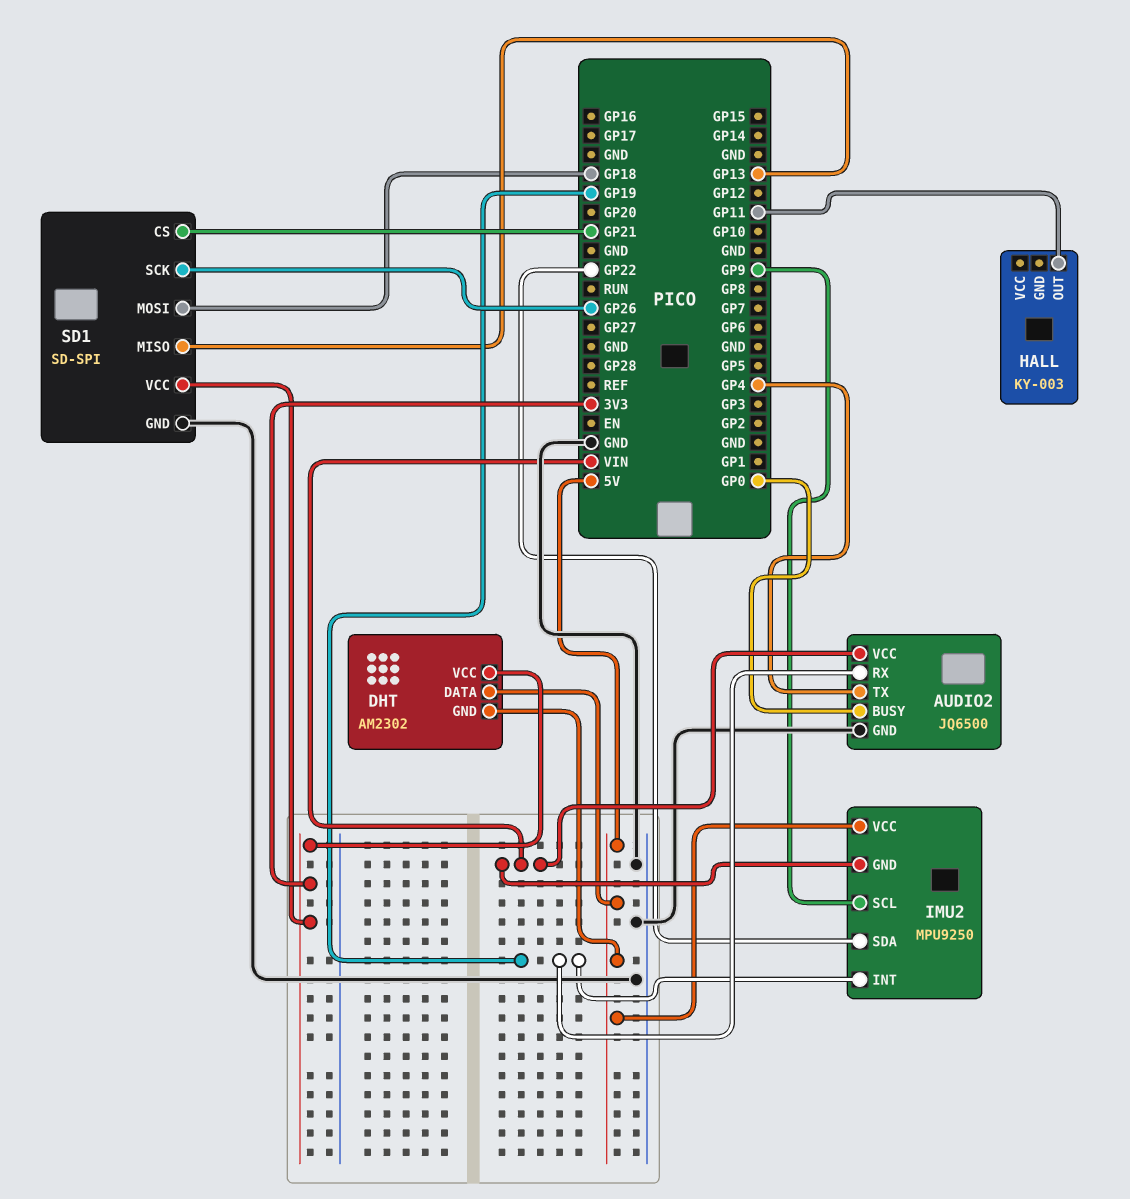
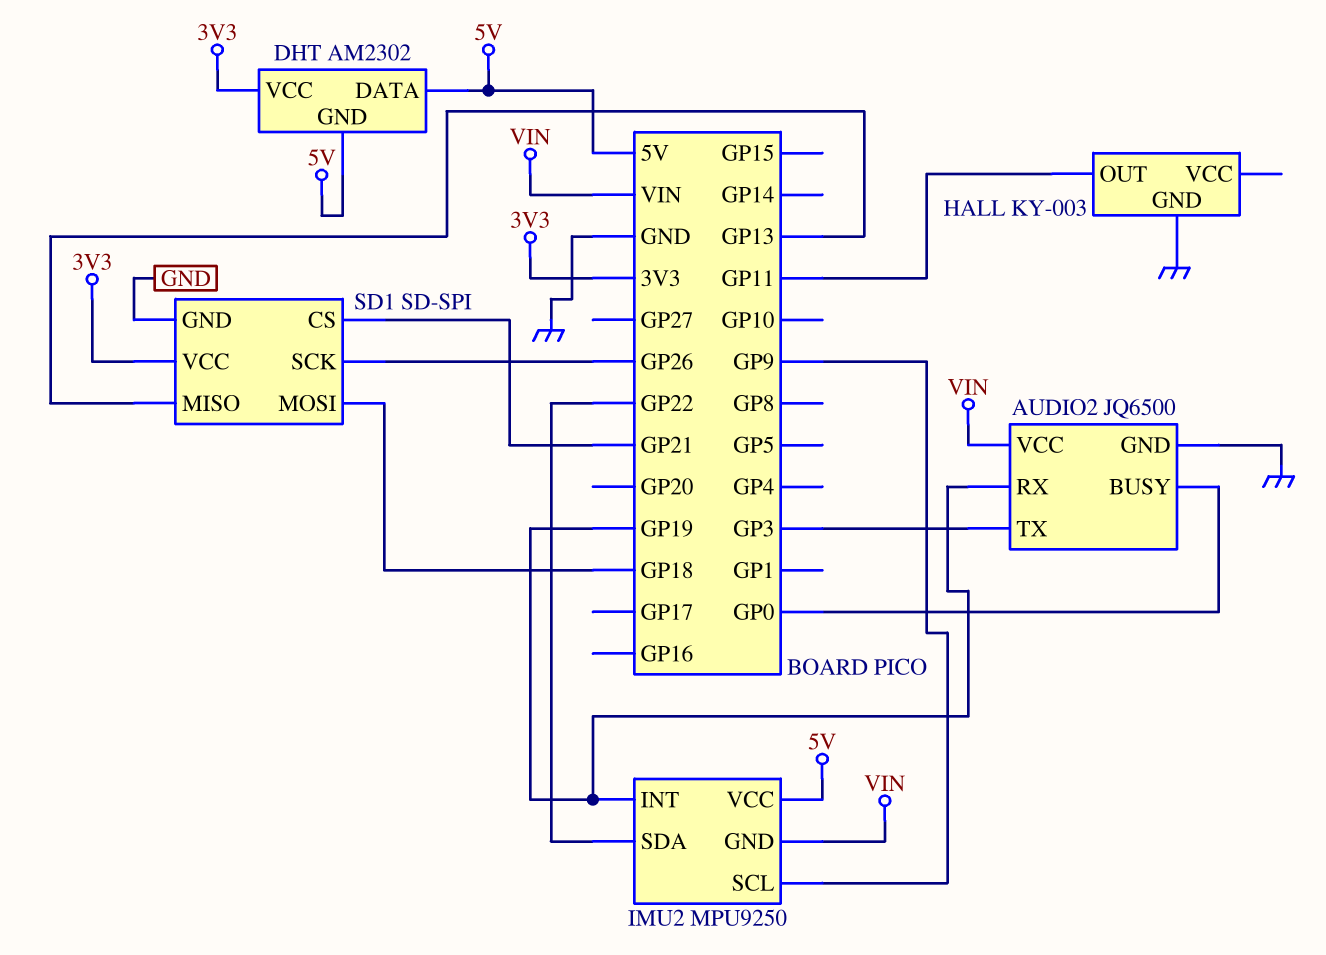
AUDIO2 pin TX: GP4 -> GP3
HALL pin GND: none -> GND

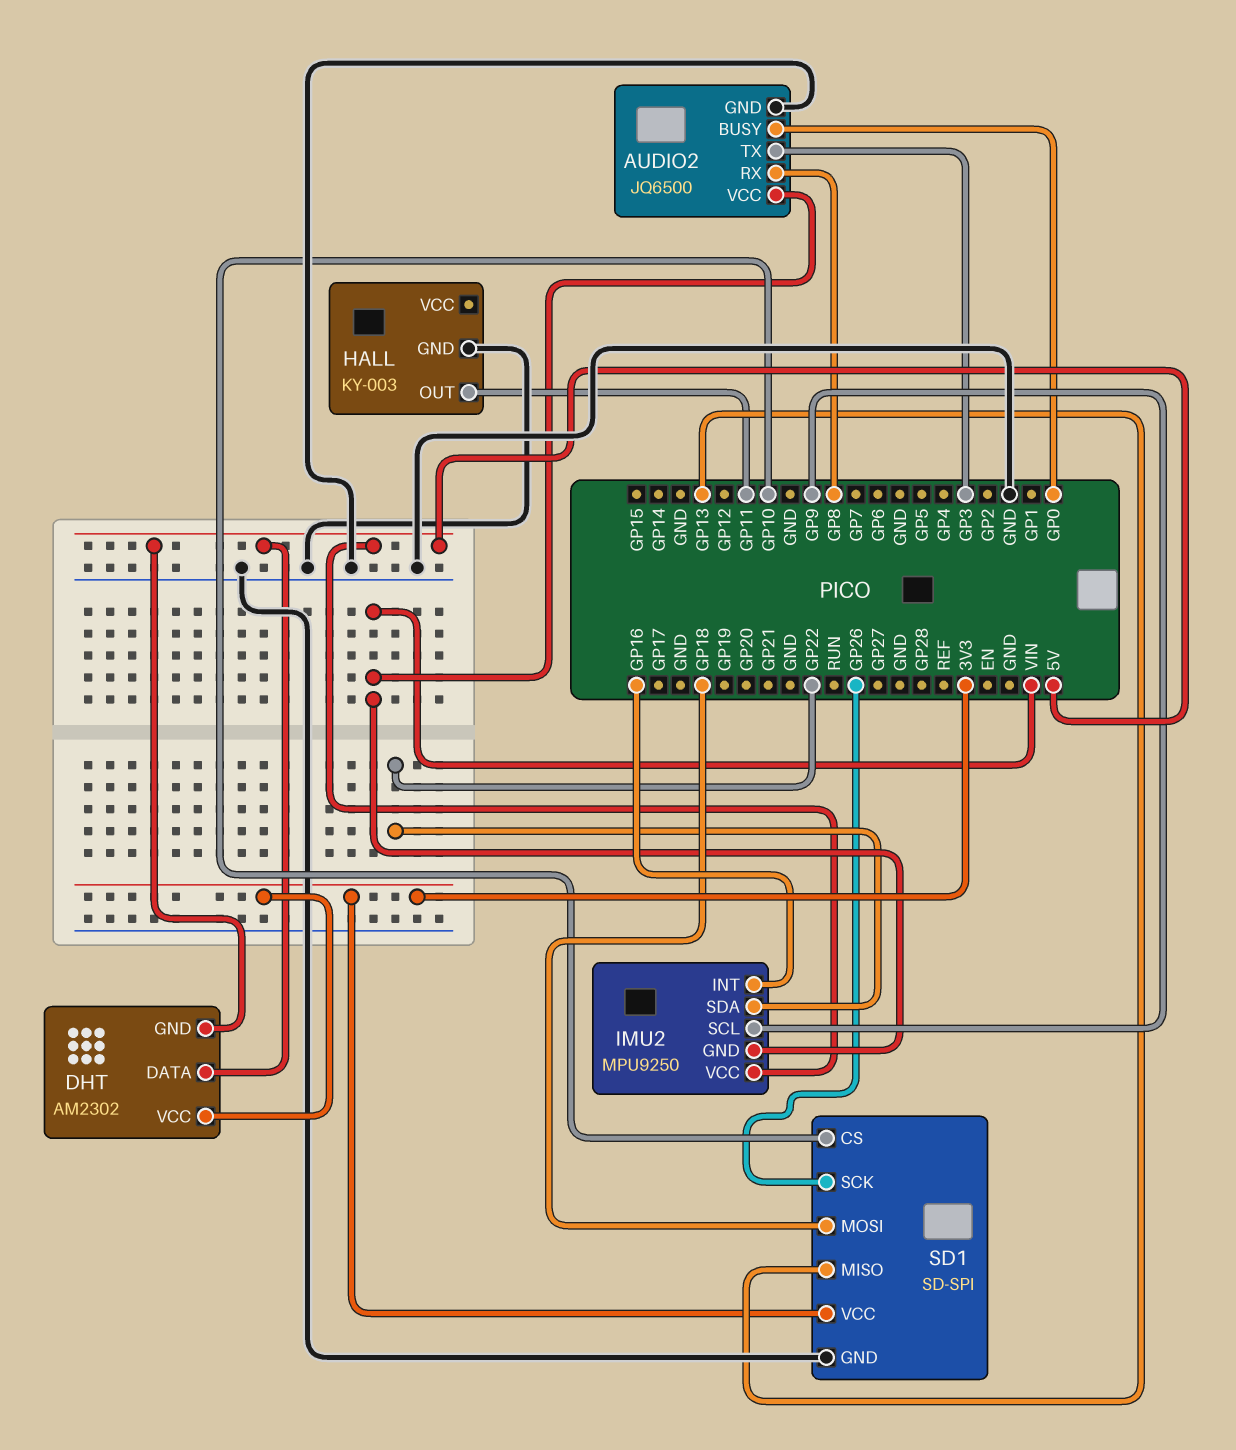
AUDIO2 pin RX: GP19 -> GP8
IMU2 pin INT: GP19 -> GP16
SD1 pin CS: GP21 -> GP10

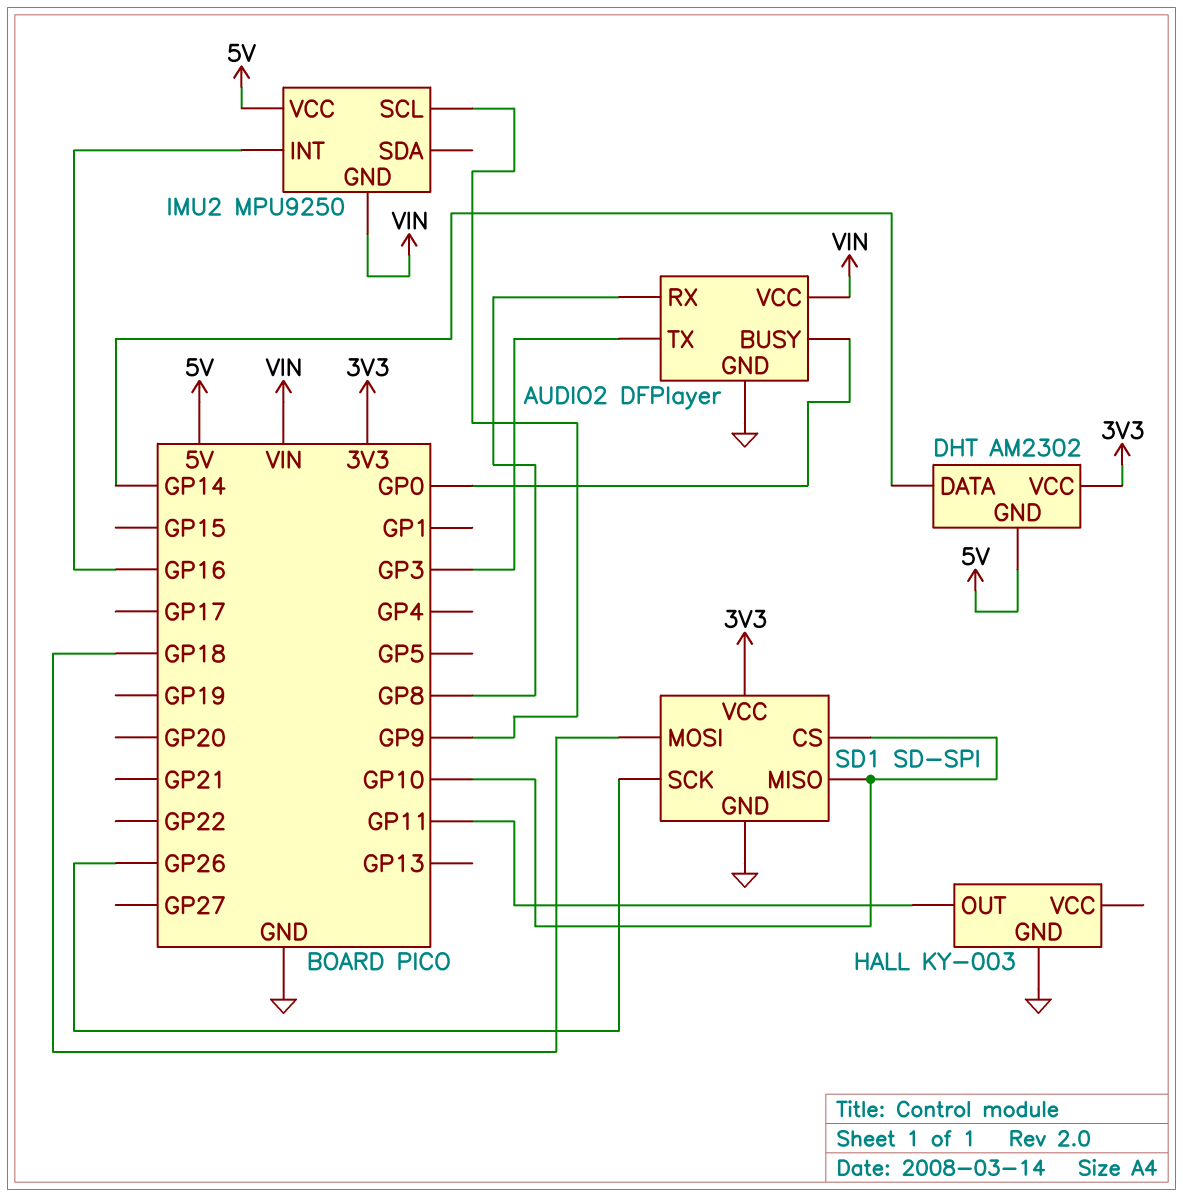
AUDIO2: JQ6500 -> DFPlayer
DHT pin DATA: 5V -> GP14
IMU2 pin SDA: GP22 -> none
SD1 pin MISO: GP13 -> GP10

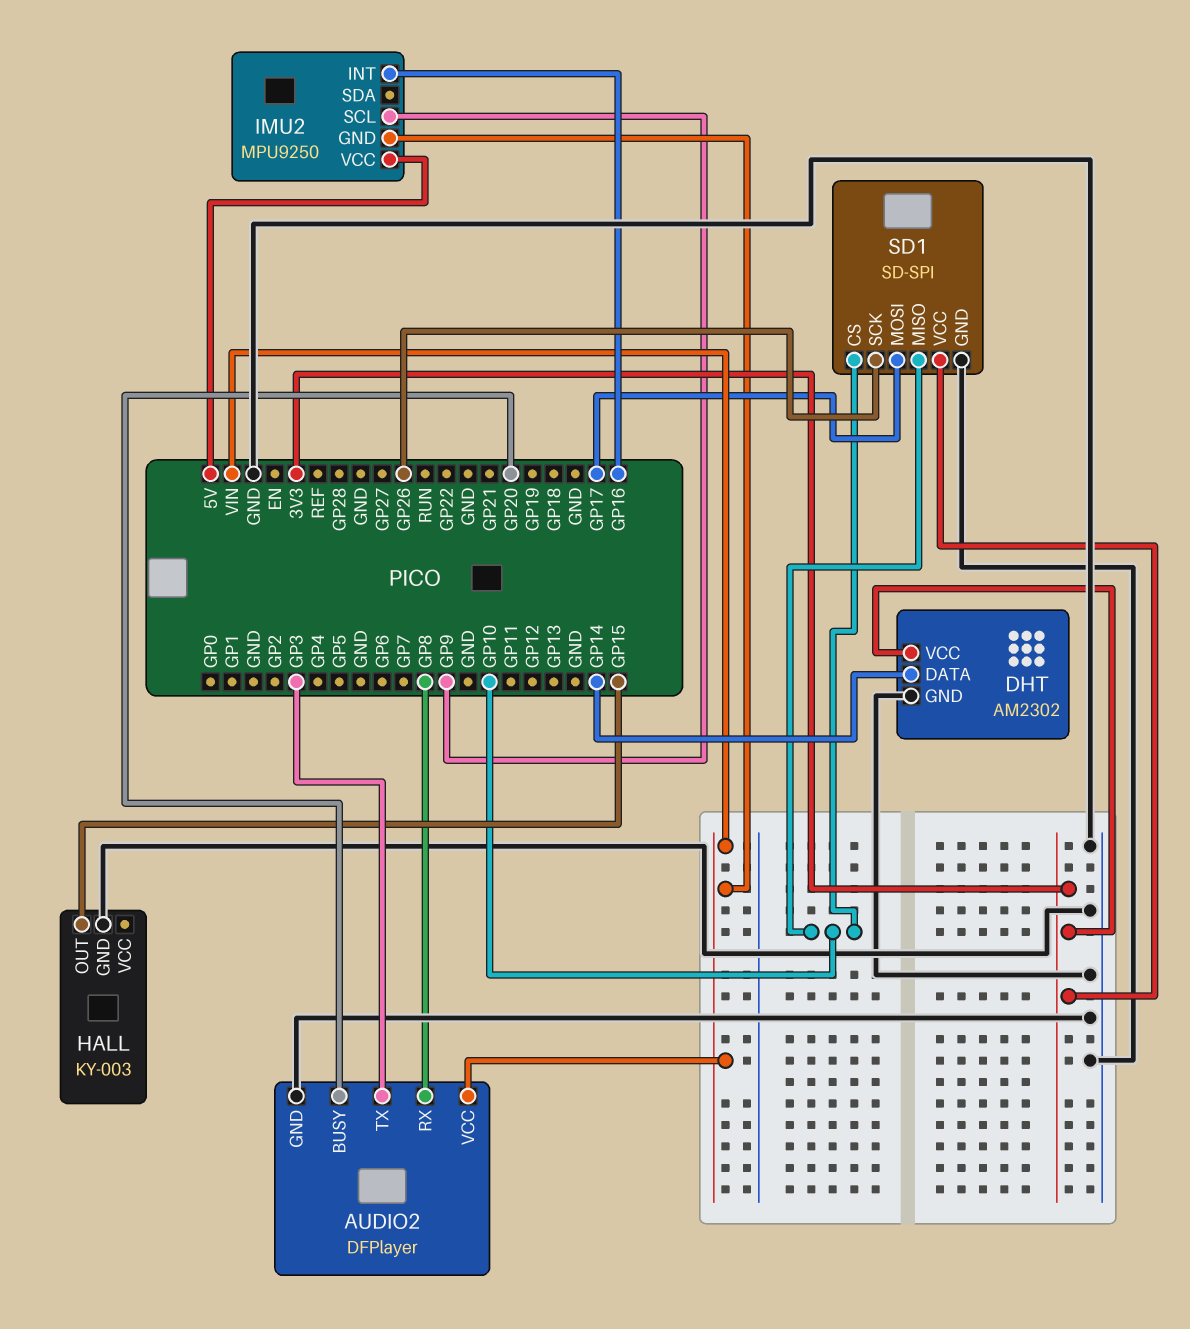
AUDIO2 pin BUSY: GP0 -> GP20
DHT pin GND: 5V -> GND
HALL pin OUT: GP11 -> GP15
SD1 pin MOSI: GP18 -> GP17

